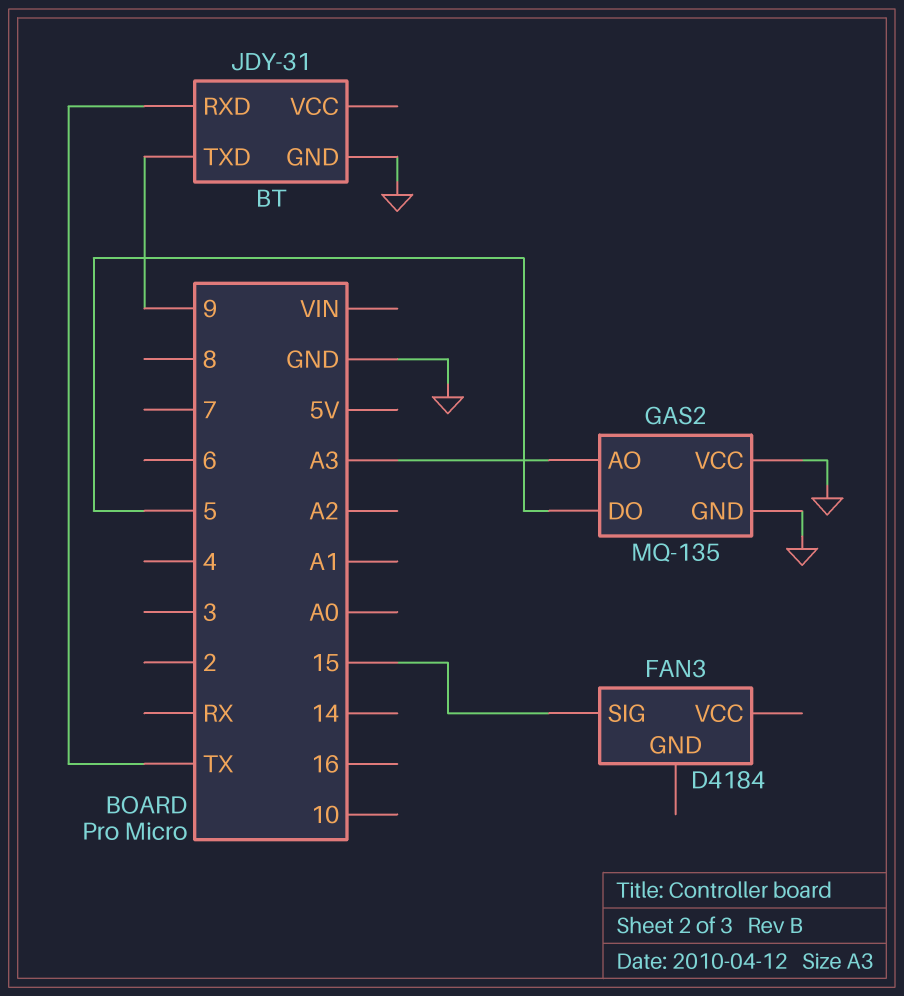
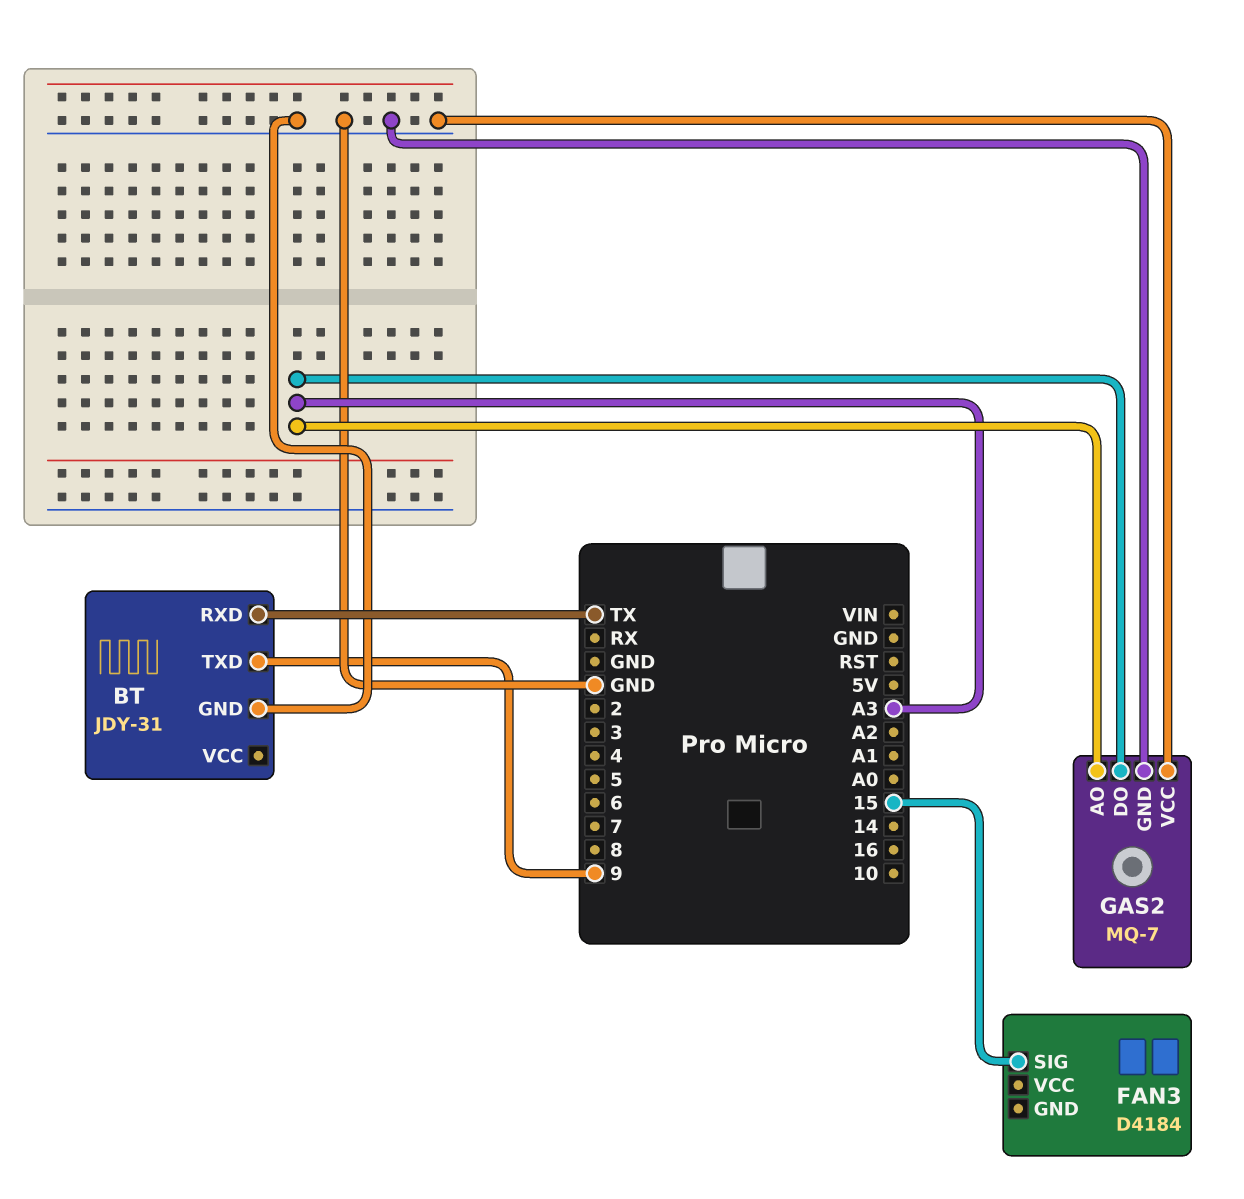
GAS2: MQ-135 -> MQ-7
GAS2 pin DO: 5 -> A3

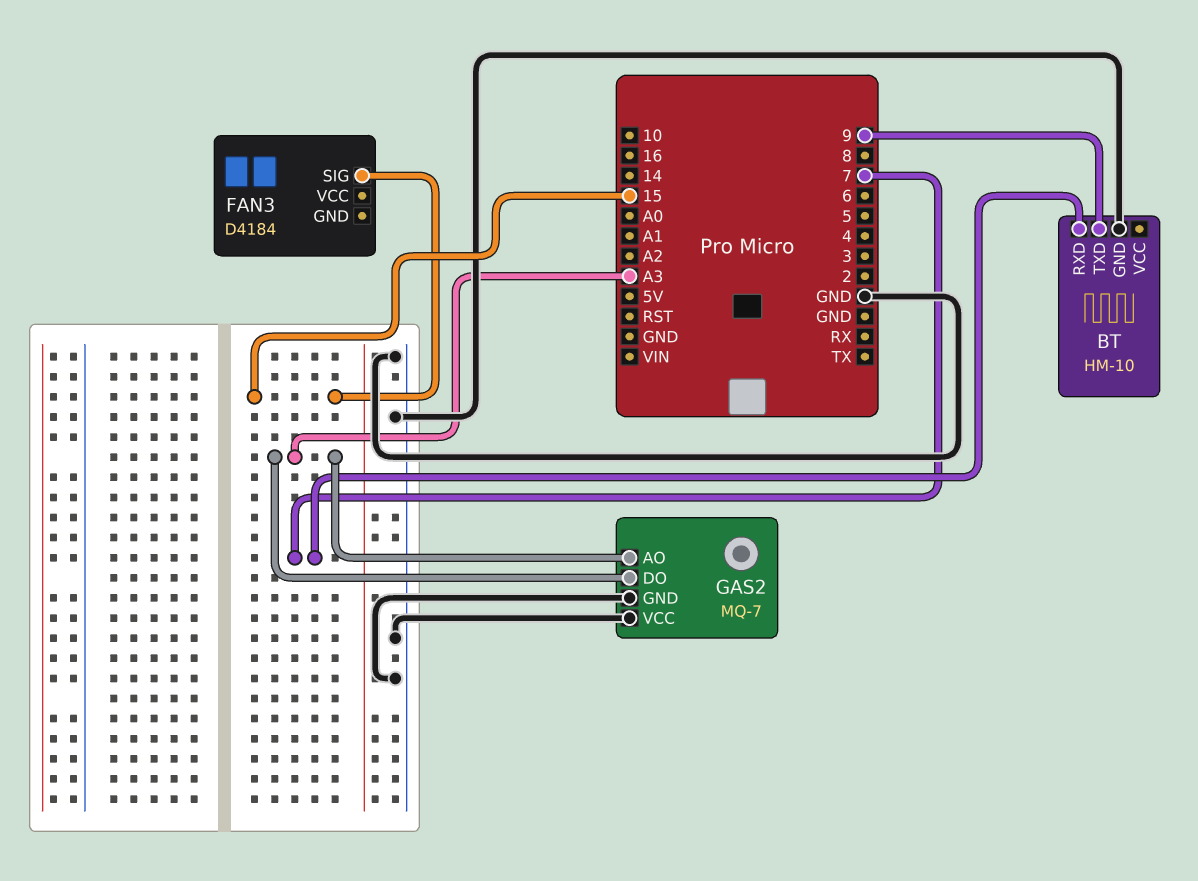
BT: JDY-31 -> HM-10
BT pin RXD: TX -> 7

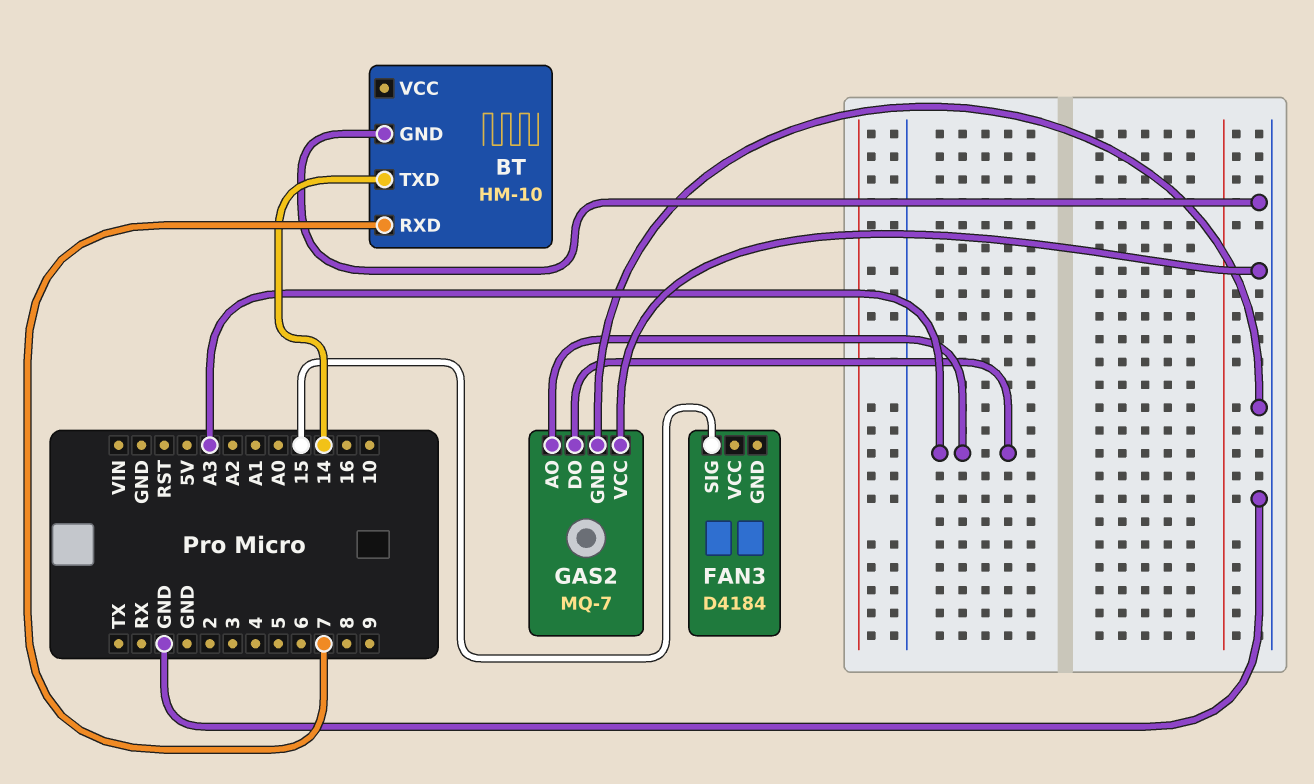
BT pin TXD: 9 -> 14

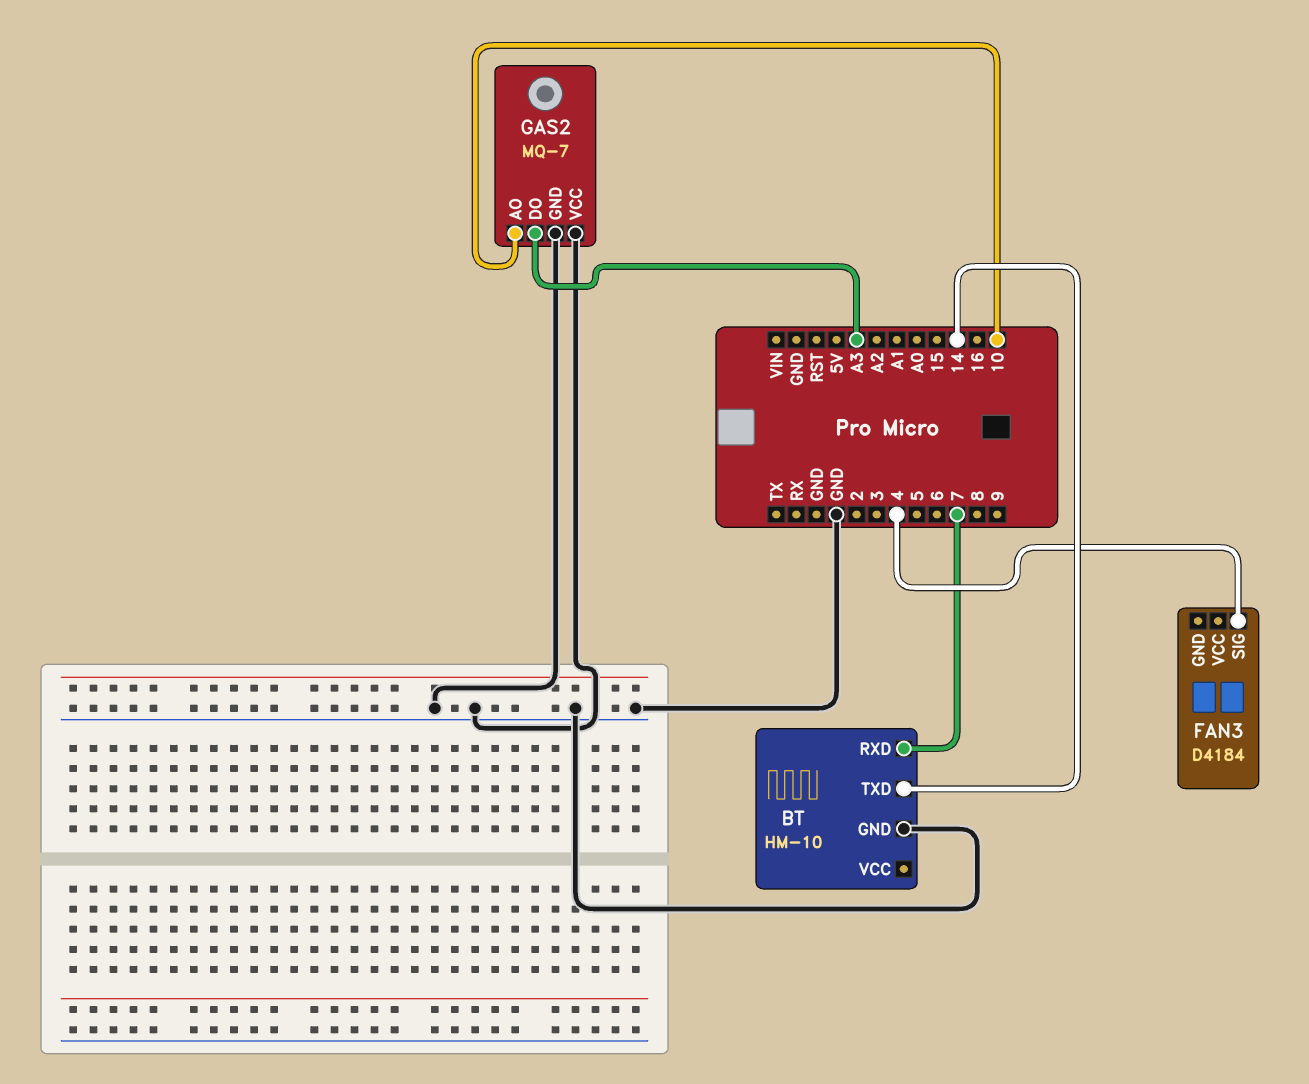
FAN3 pin SIG: 15 -> 4
GAS2 pin AO: A3 -> 10

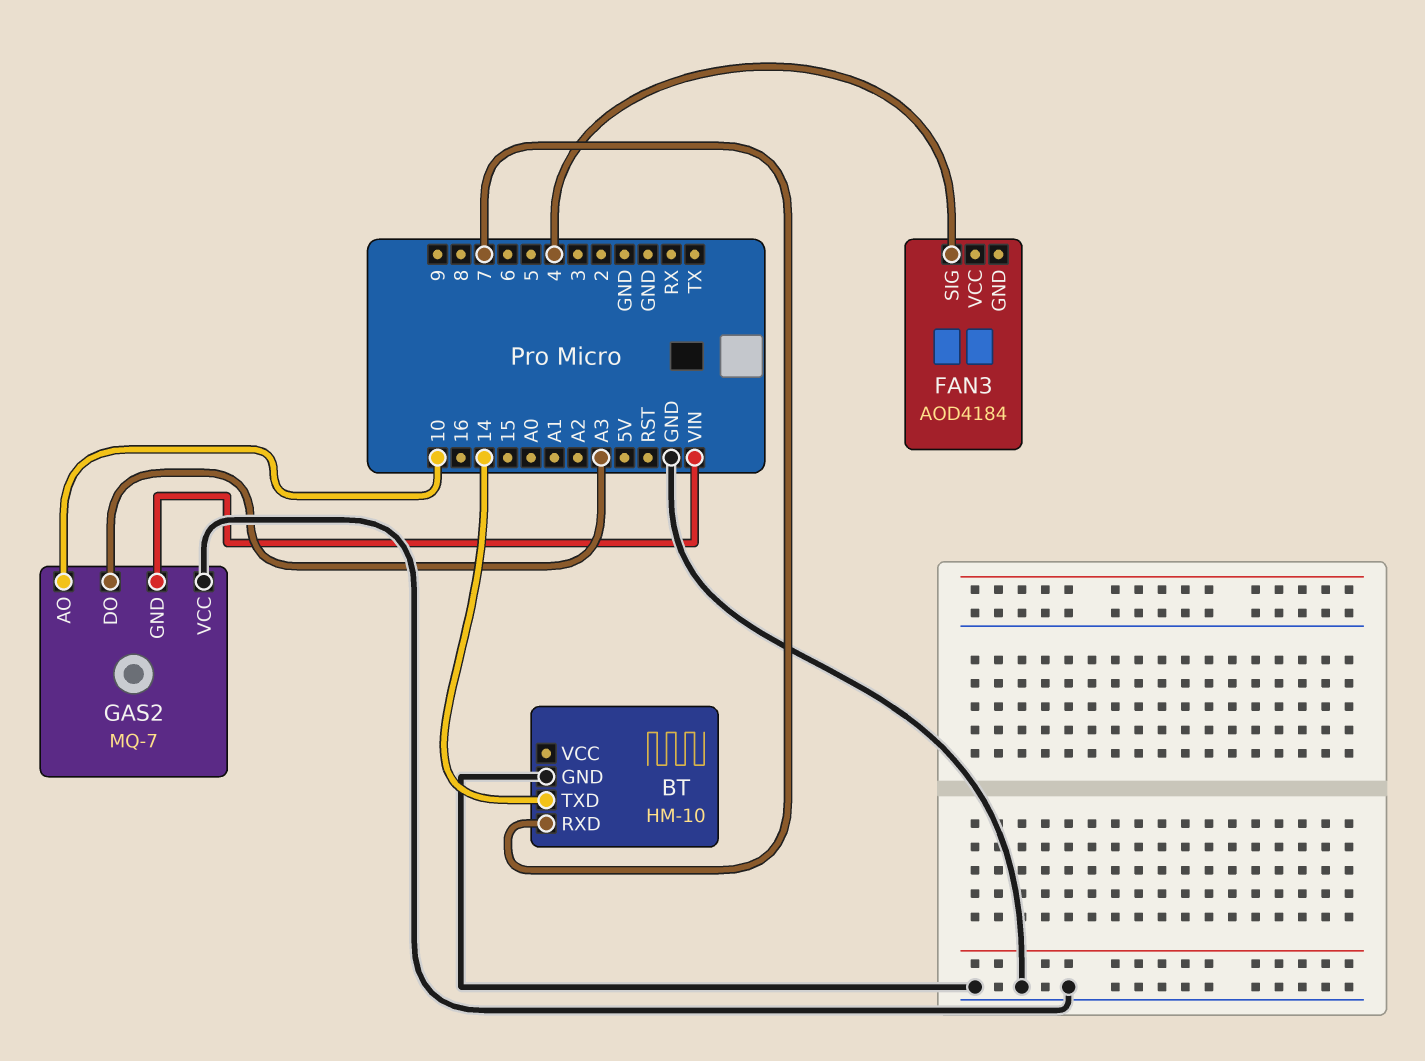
FAN3: D4184 -> AOD4184
GAS2 pin GND: GND -> VIN

